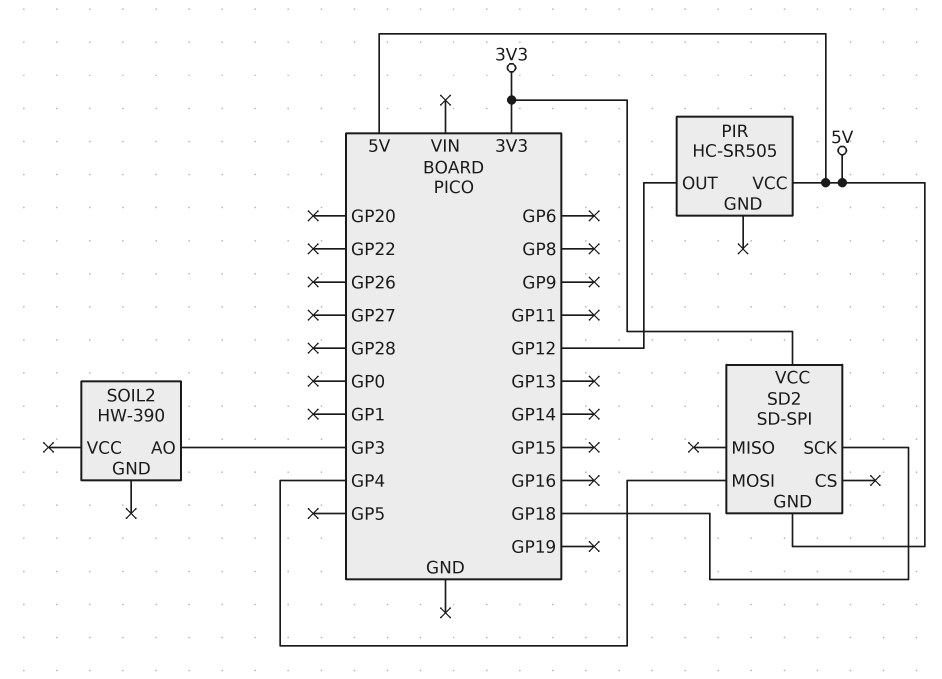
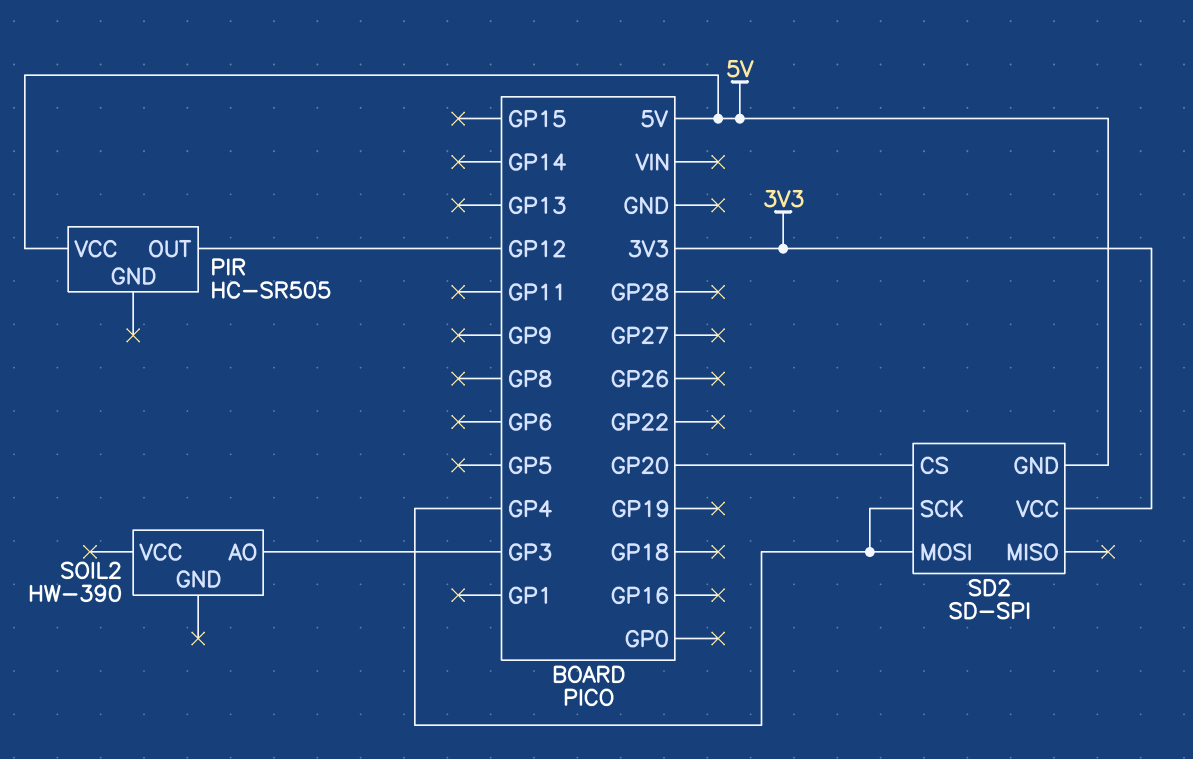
SD2 pin CS: none -> GP20
SD2 pin SCK: GP18 -> GP4

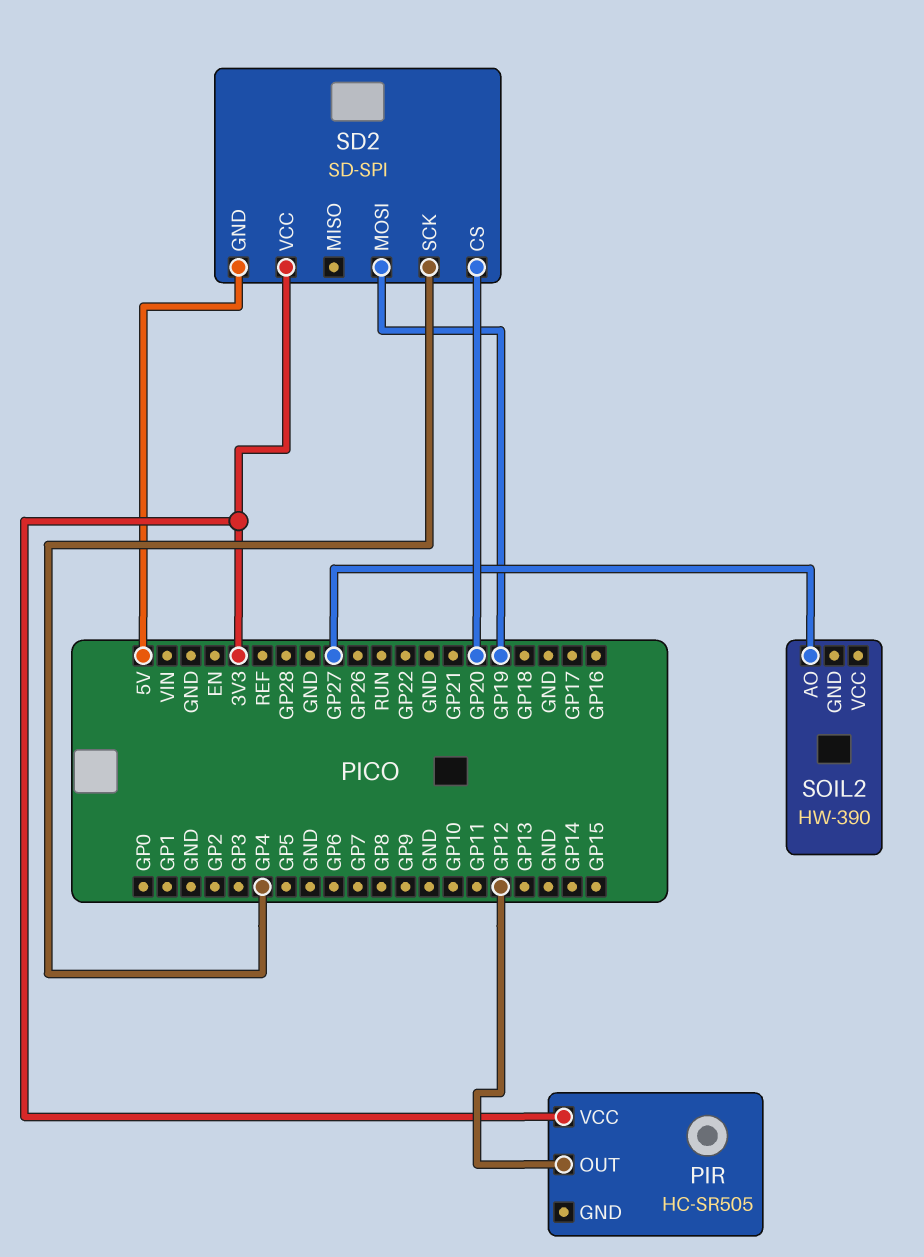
PIR pin VCC: 5V -> 3V3
SD2 pin MOSI: GP4 -> GP19
SOIL2 pin AO: GP3 -> GP27

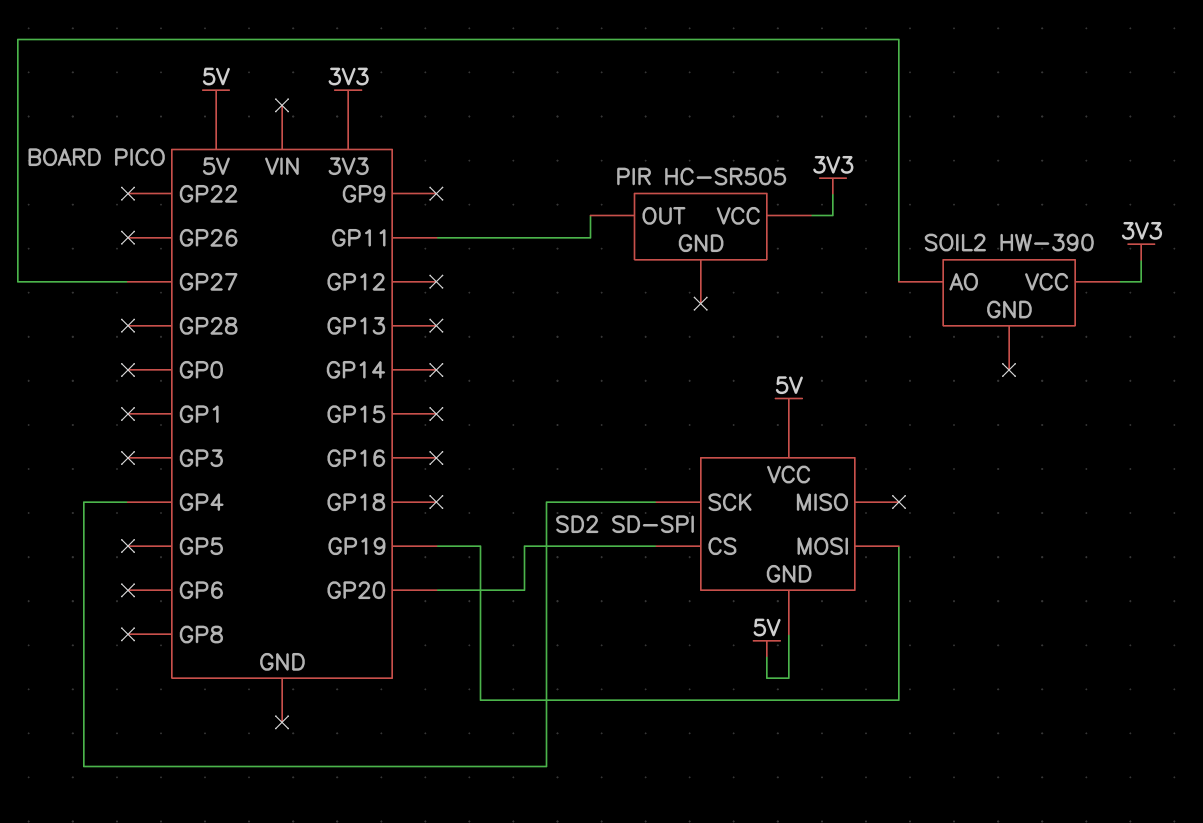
PIR pin OUT: GP12 -> GP11
SD2 pin VCC: 3V3 -> 5V
SOIL2 pin VCC: none -> 3V3

